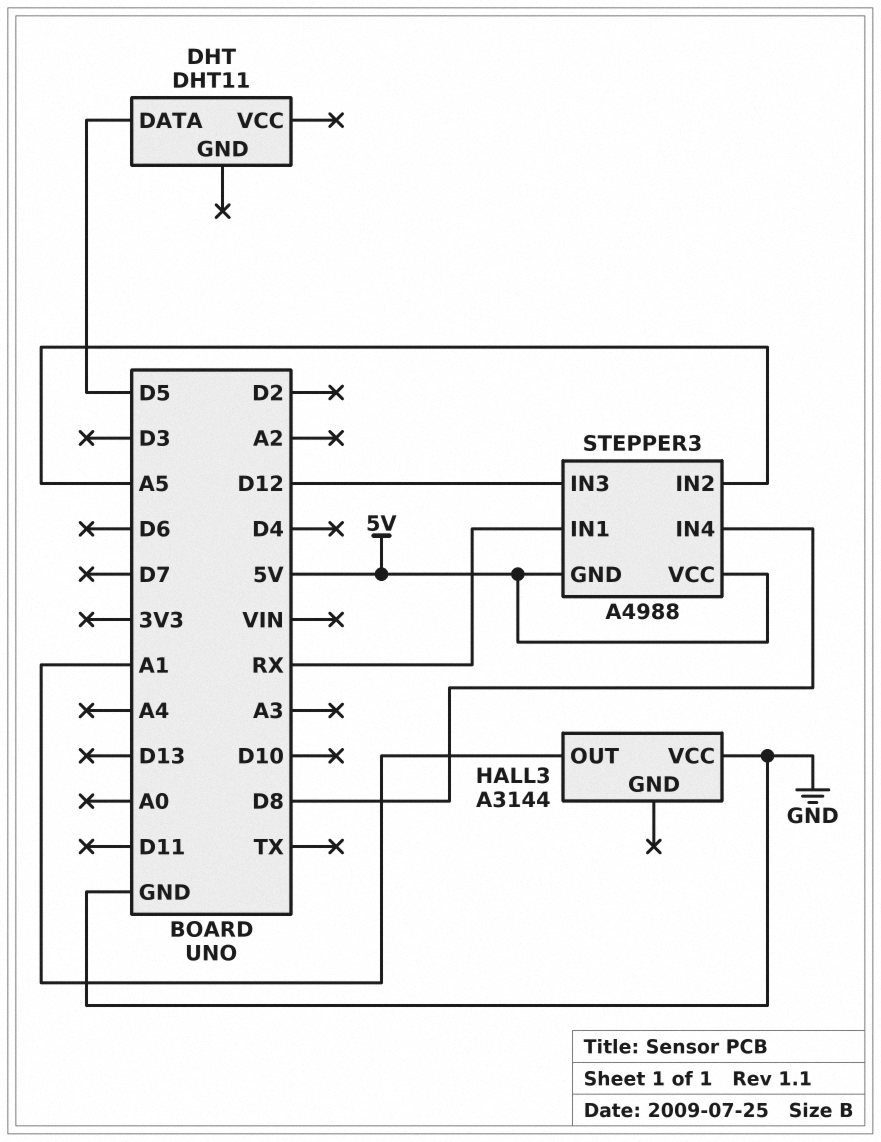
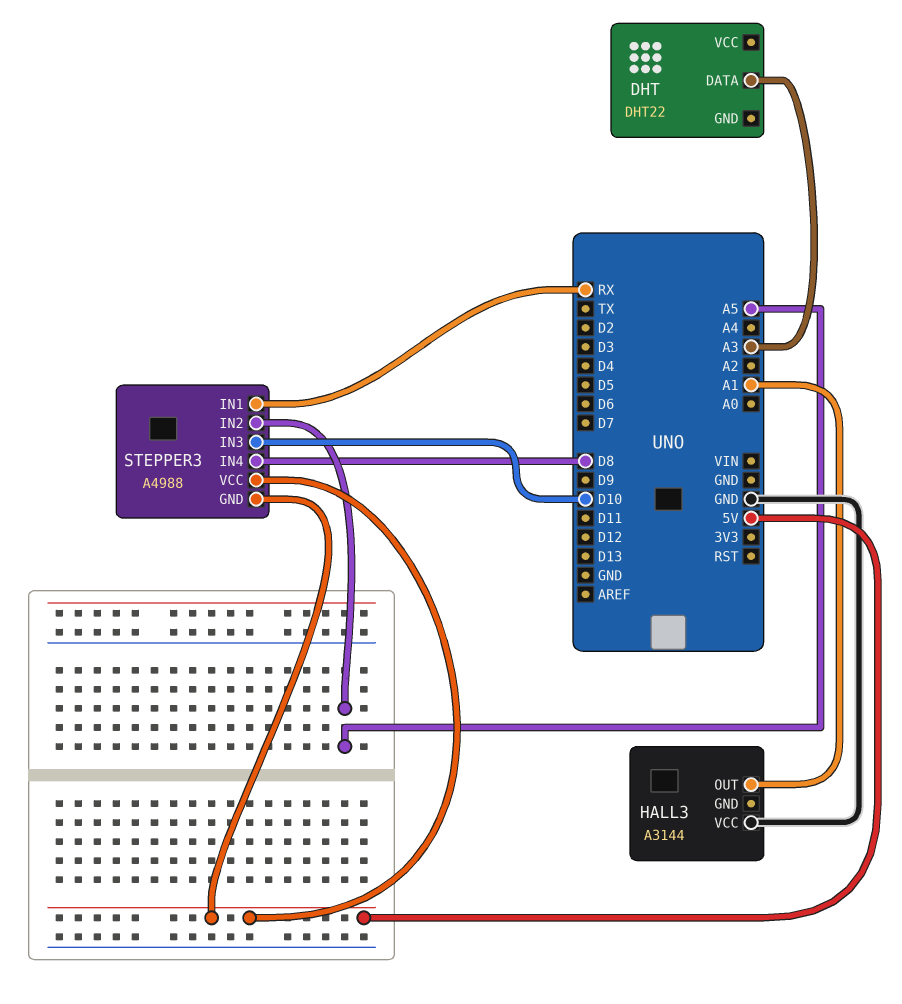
DHT: DHT11 -> DHT22
DHT pin DATA: D5 -> A3
STEPPER3 pin IN3: D12 -> D10

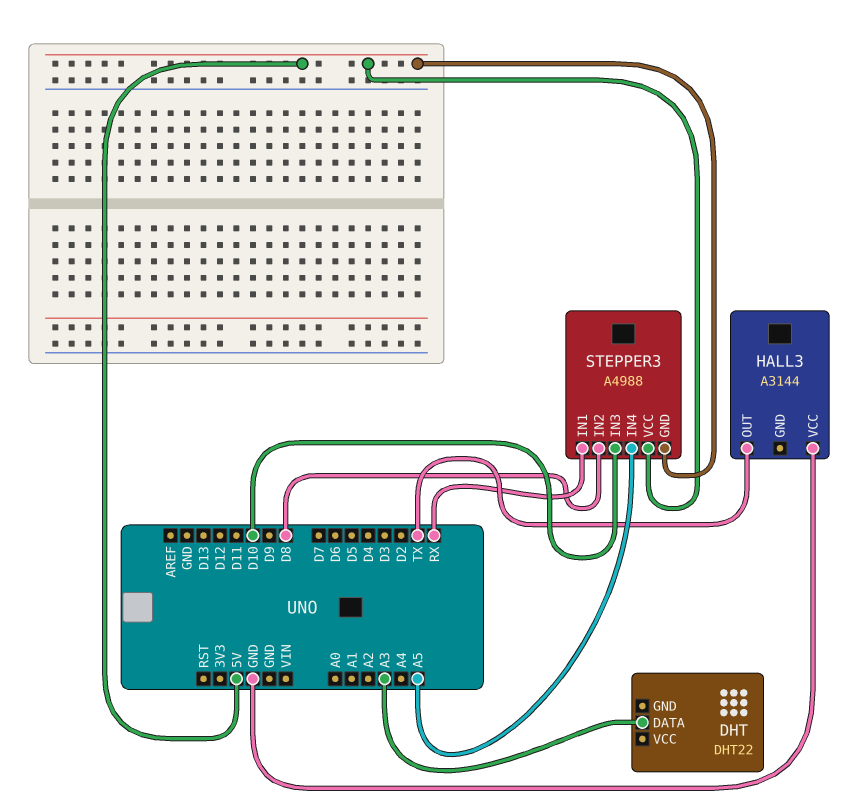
HALL3 pin OUT: A1 -> TX
STEPPER3 pin IN2: A5 -> D8
STEPPER3 pin IN4: D8 -> A5

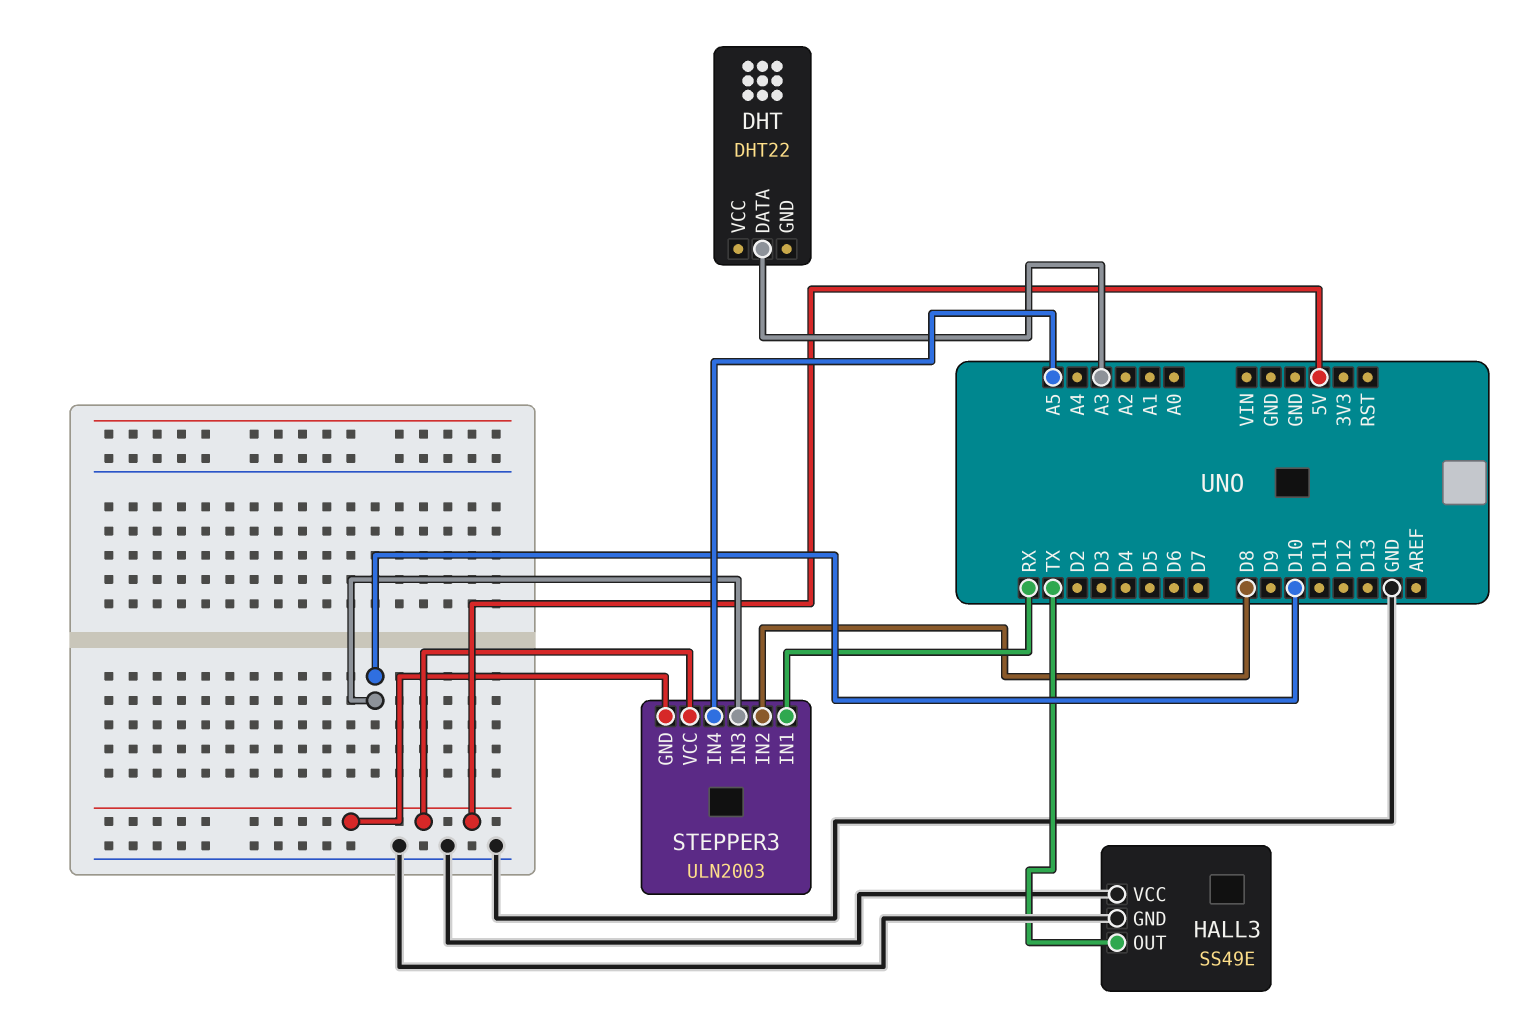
HALL3: A3144 -> SS49E
HALL3 pin GND: none -> GND
STEPPER3: A4988 -> ULN2003

